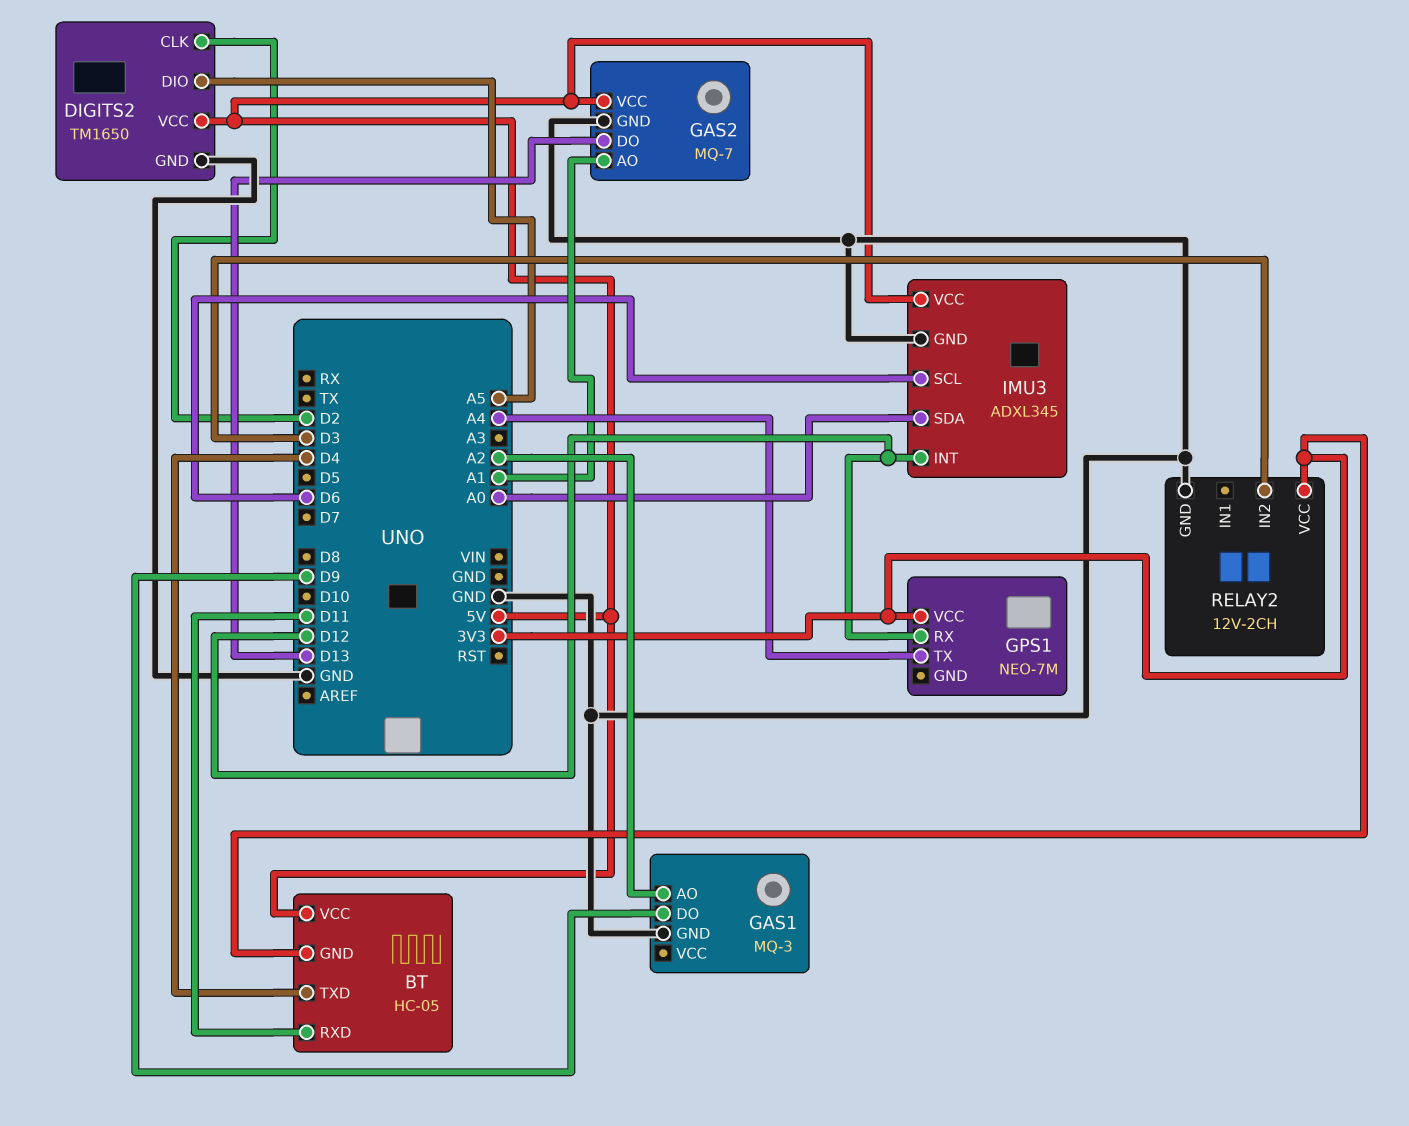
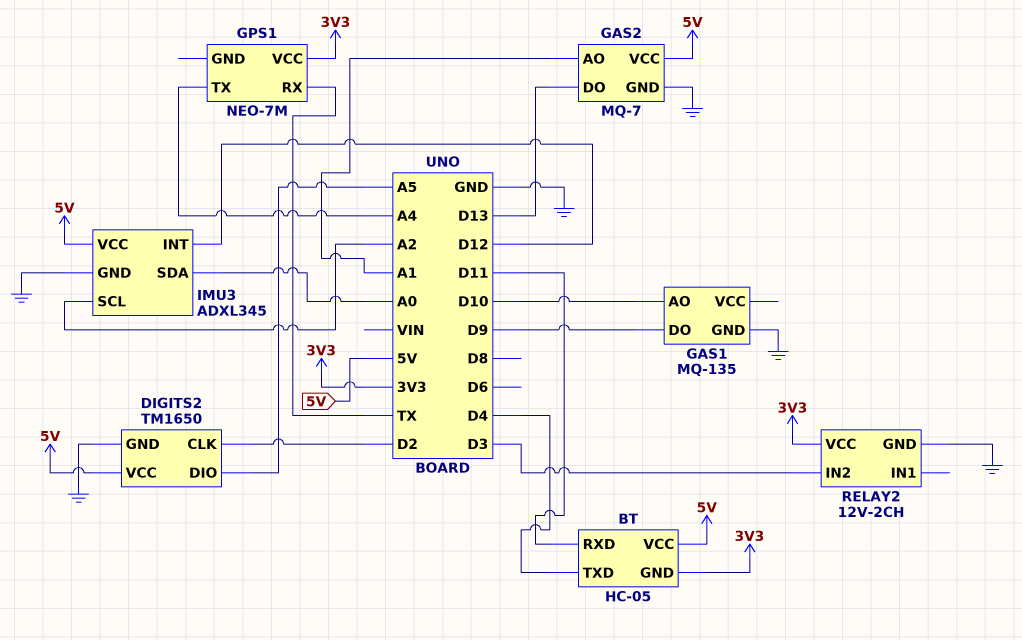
GAS1: MQ-3 -> MQ-135
GAS1 pin AO: A2 -> D10
GPS1 pin RX: D12 -> TX
IMU3 pin SCL: D6 -> A2

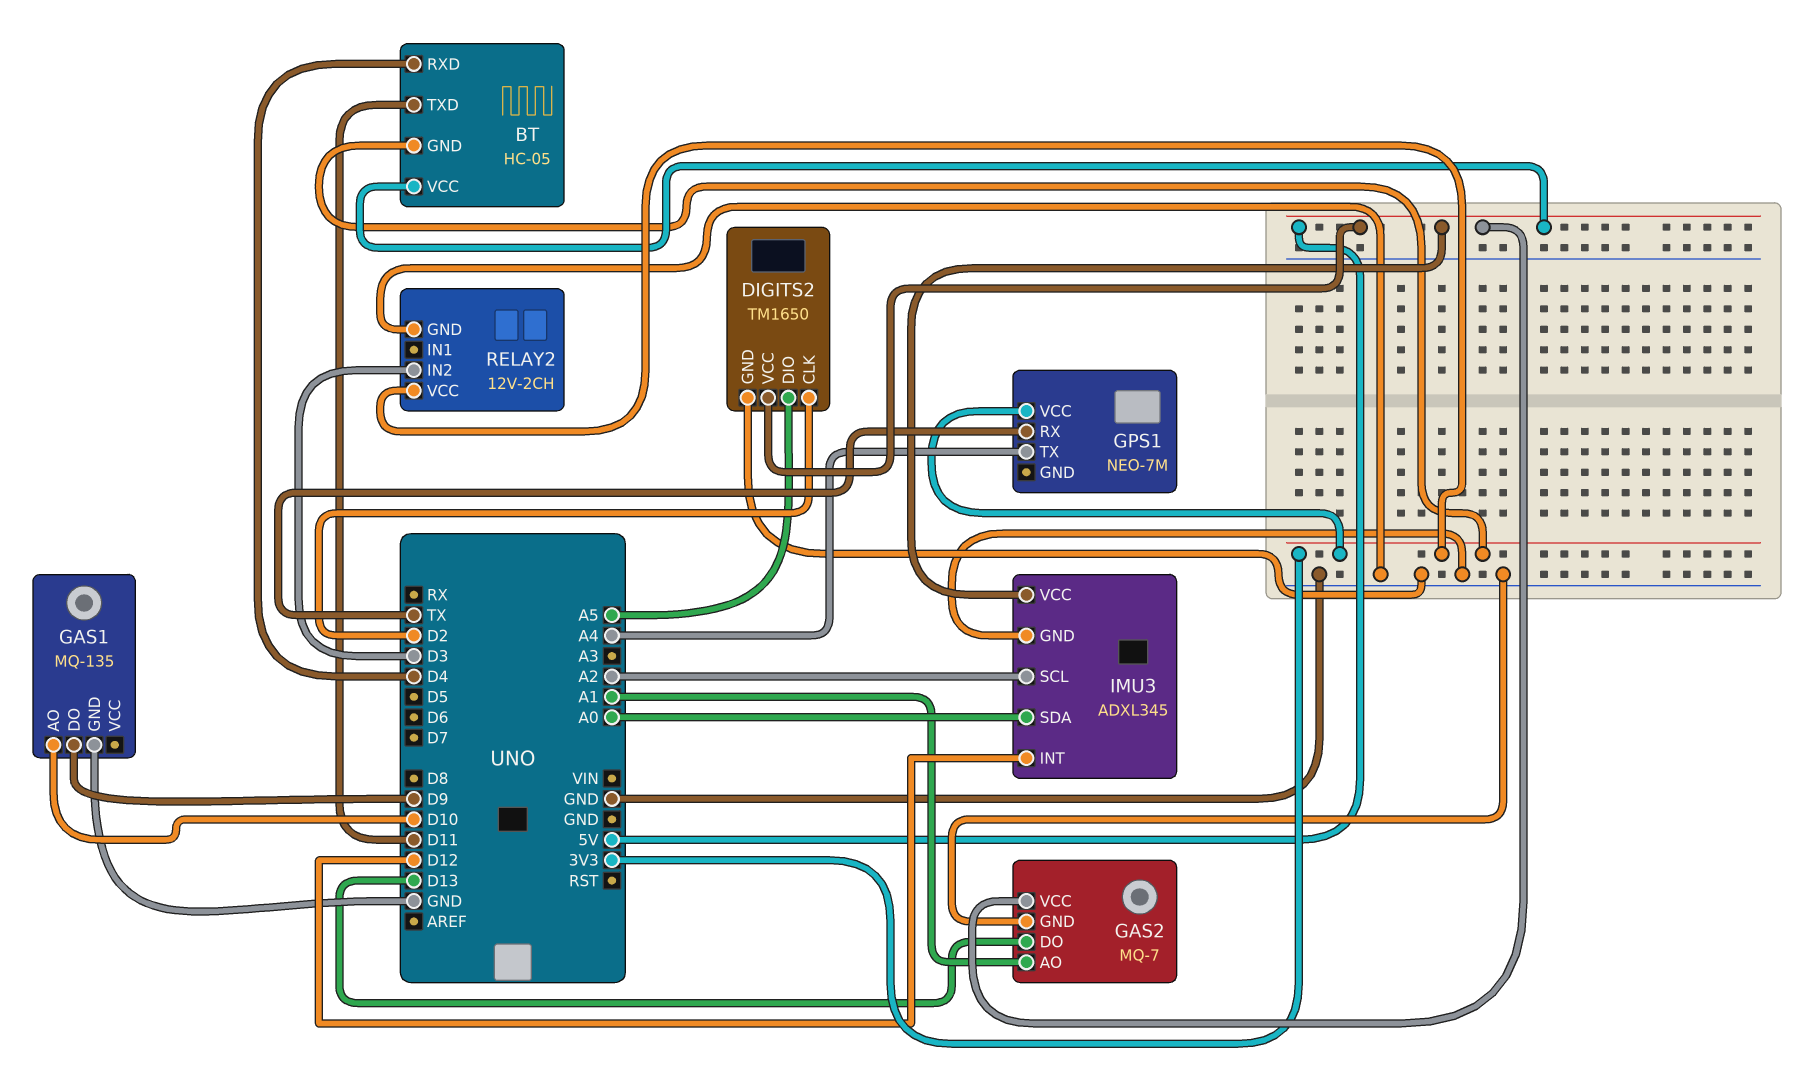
BT pin RXD: D11 -> D4
BT pin TXD: D4 -> D11

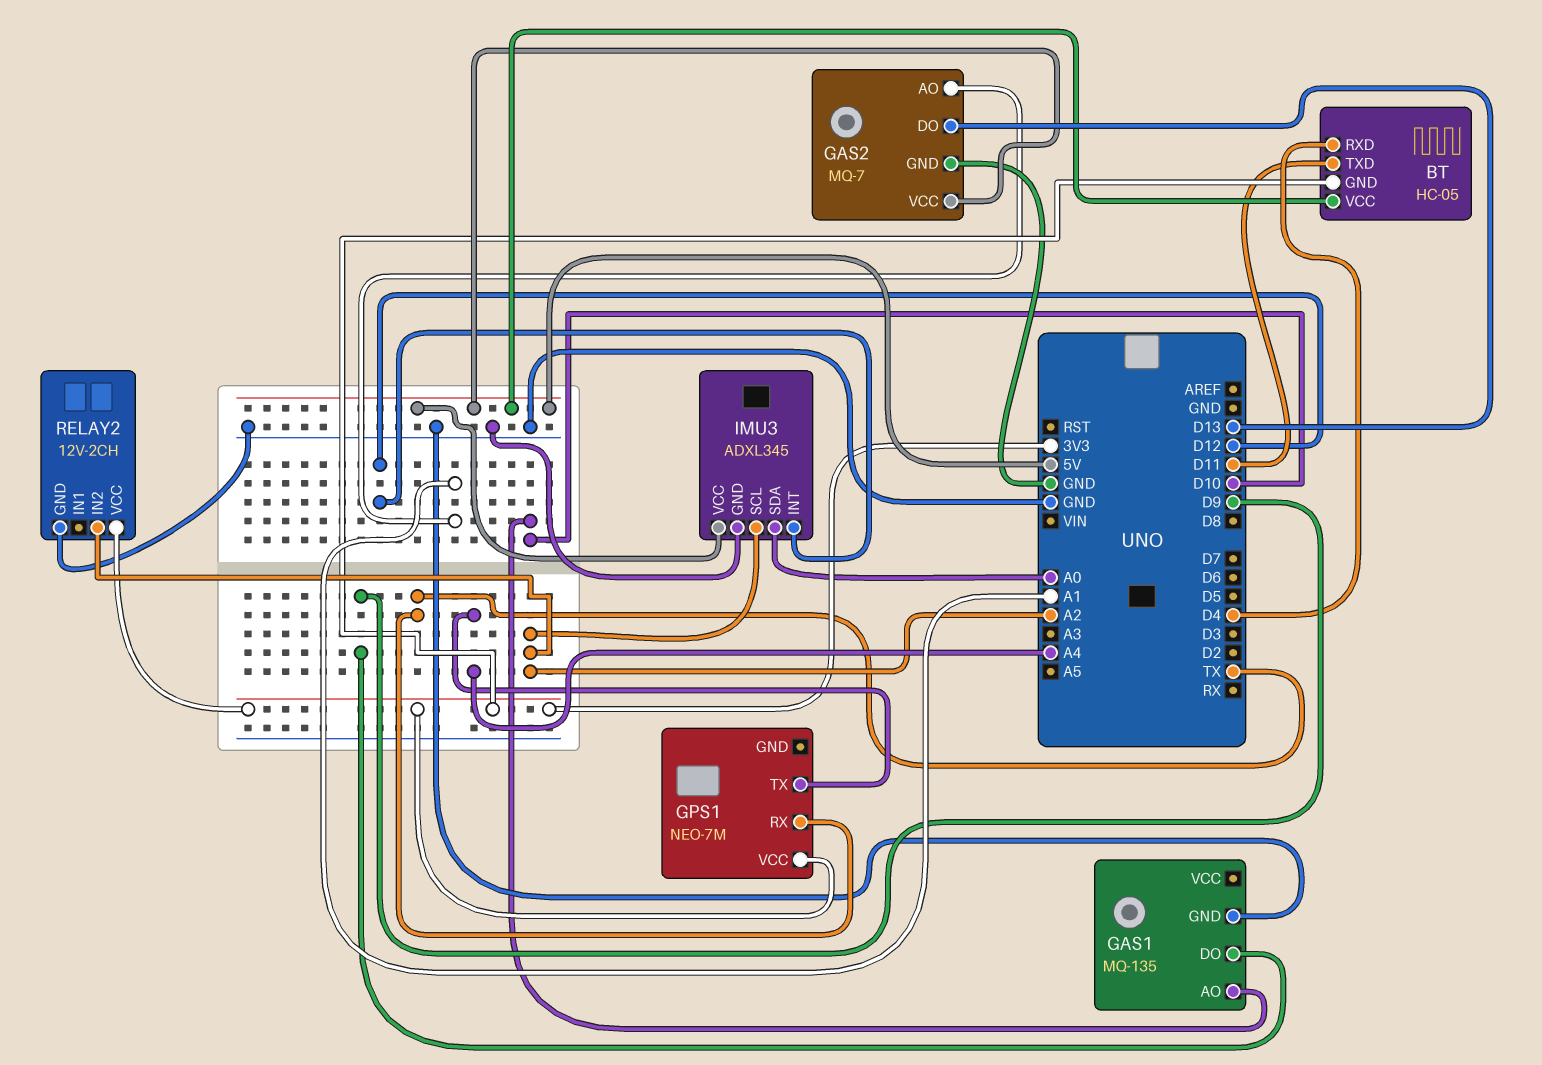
DIGITS2: TM1650 -> none
DIGITS2 pin CLK: D2 -> none
DIGITS2 pin DIO: A5 -> none
DIGITS2 pin GND: GND -> none
DIGITS2 pin VCC: 5V -> none
RELAY2 pin IN2: D3 -> A2

